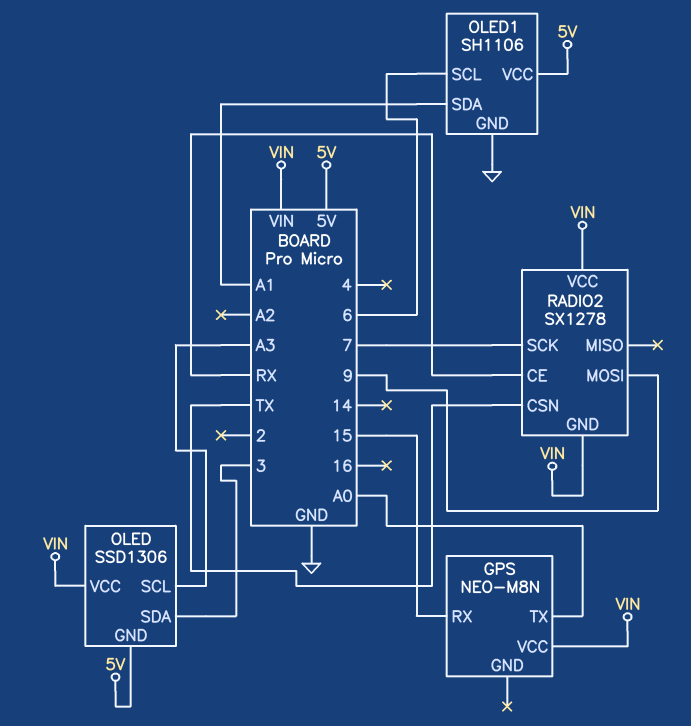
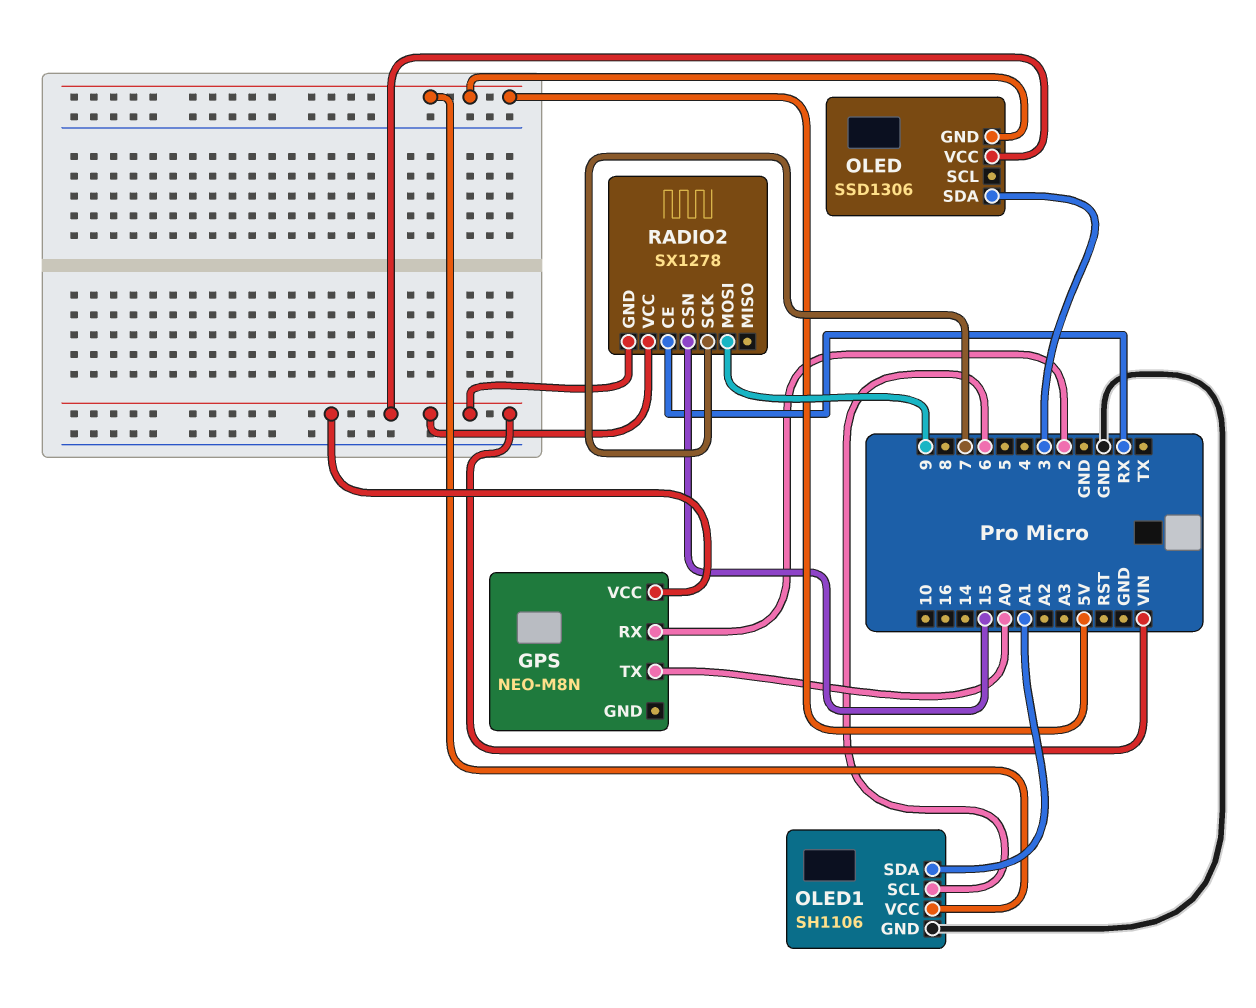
GPS pin RX: 15 -> 2
OLED pin SCL: A3 -> none
RADIO2 pin CSN: TX -> 15

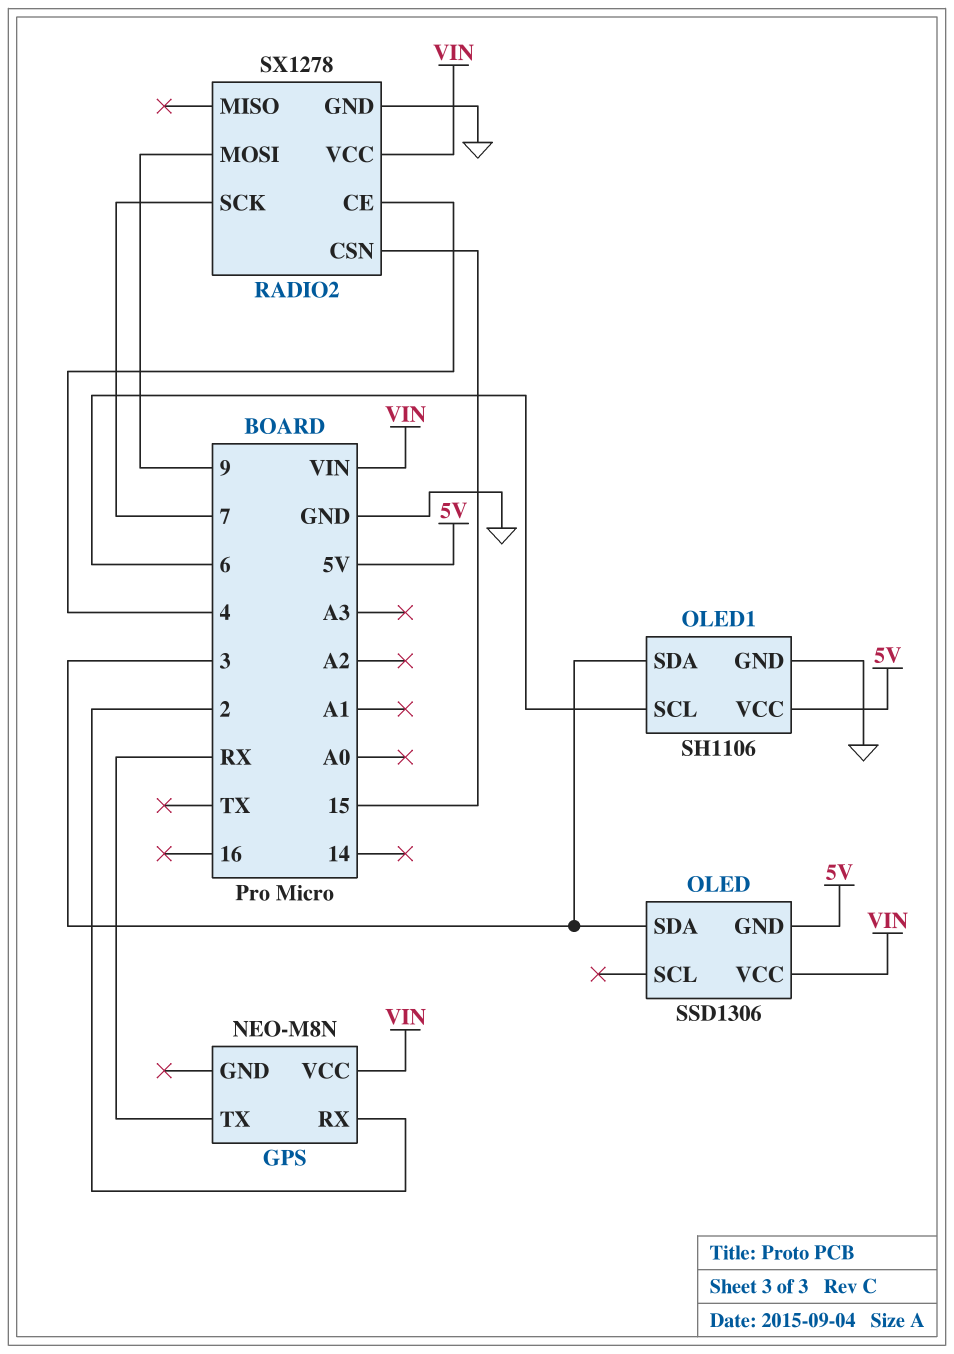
GPS pin TX: A0 -> RX
OLED1 pin SDA: A1 -> 3
RADIO2 pin CE: RX -> 4
RADIO2 pin GND: VIN -> GND

